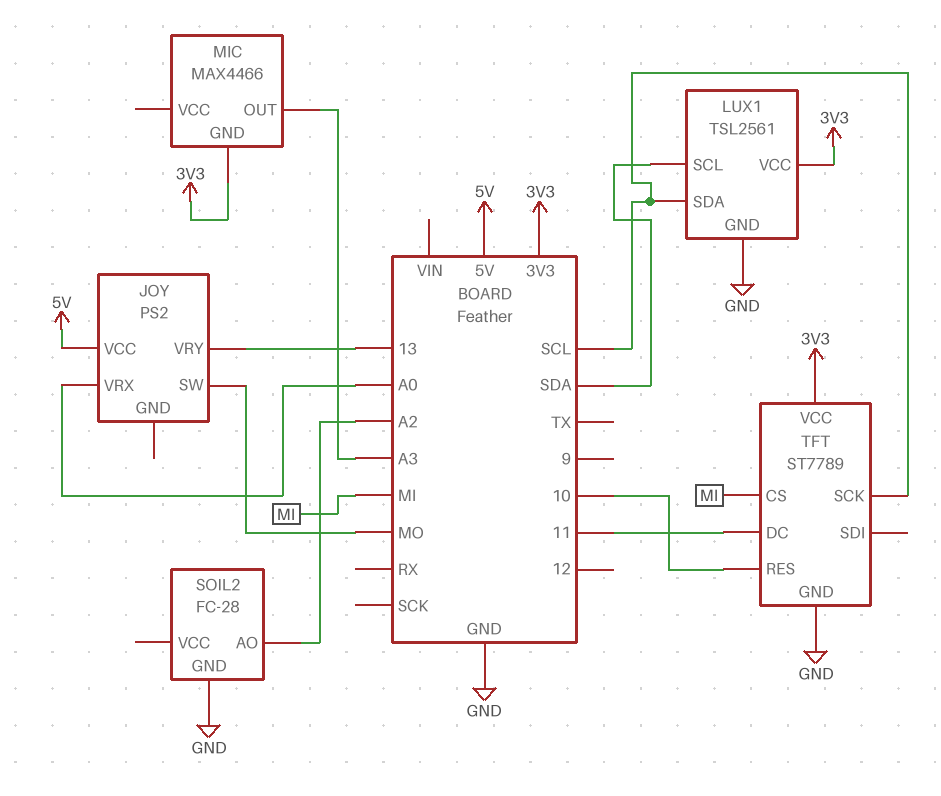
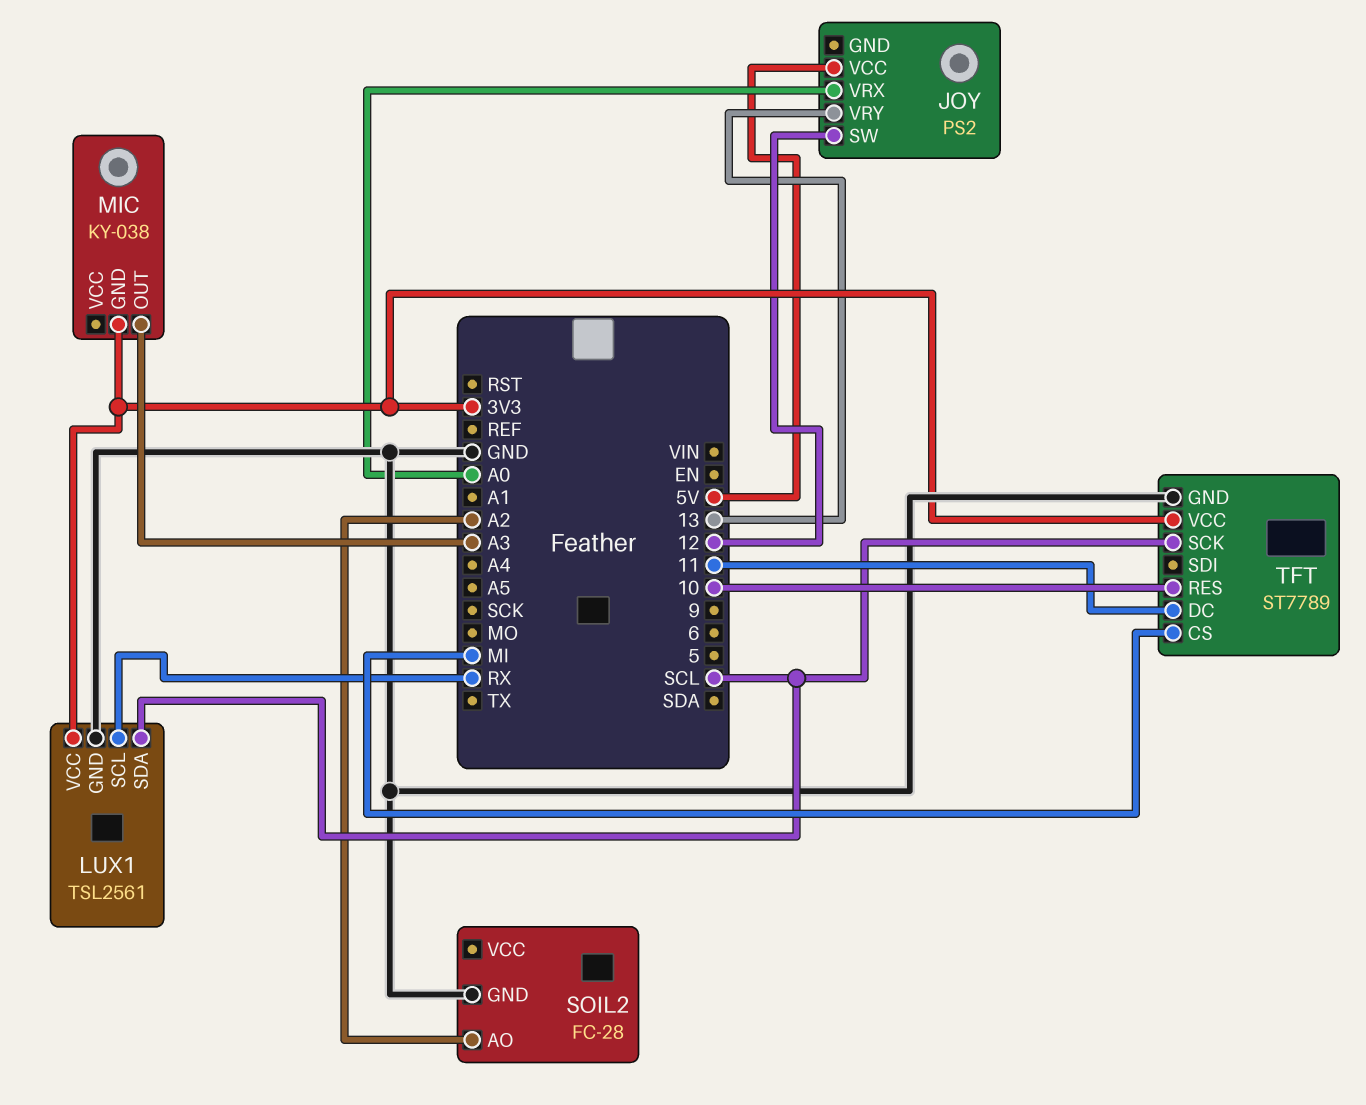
JOY pin SW: MO -> 12
LUX1 pin SCL: SDA -> RX
MIC: MAX4466 -> KY-038

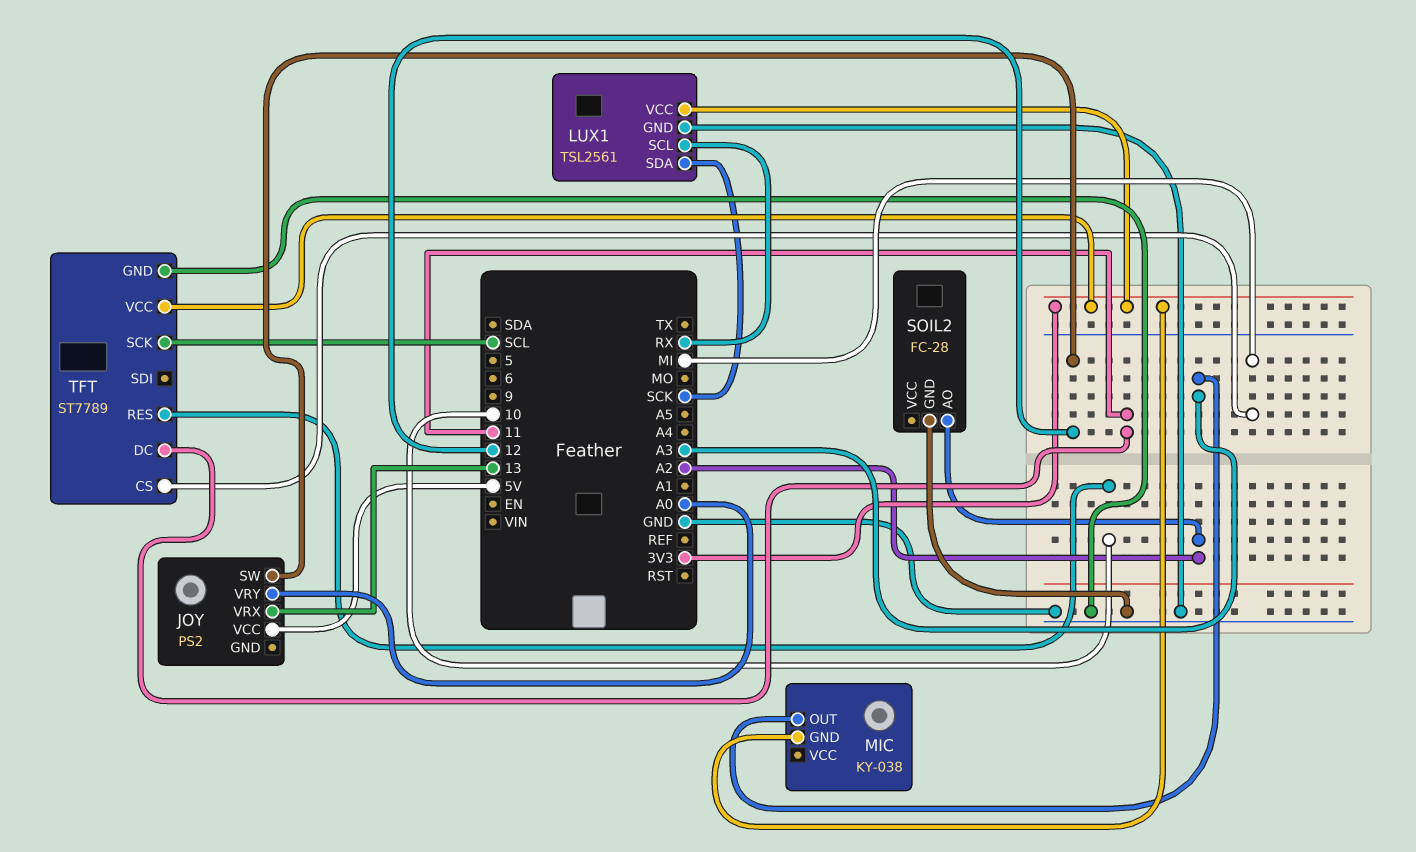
JOY pin VRX: A0 -> 13
JOY pin VRY: 13 -> A0
LUX1 pin SDA: SCL -> SCK

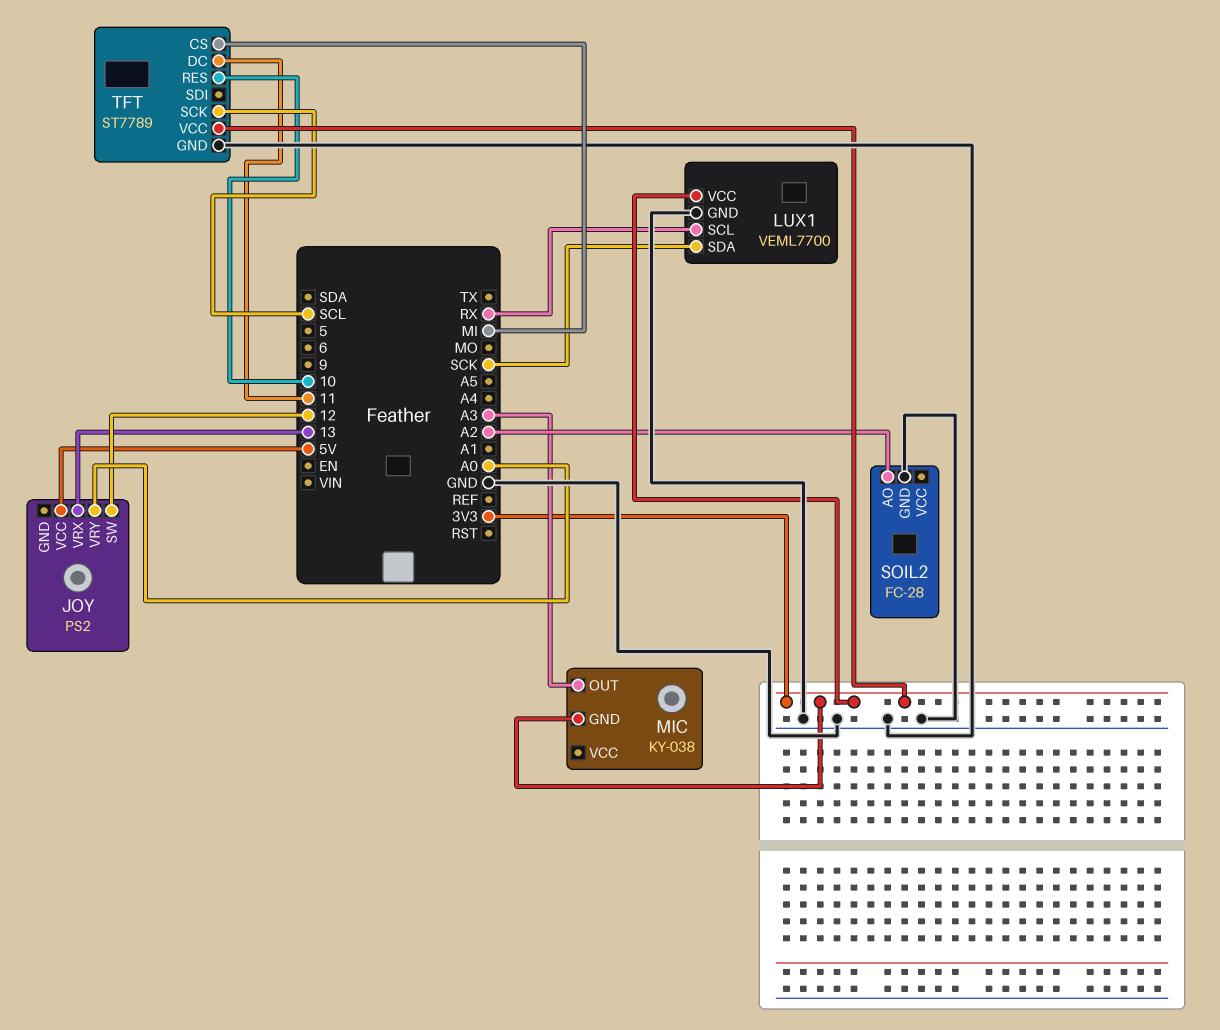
LUX1: TSL2561 -> VEML7700

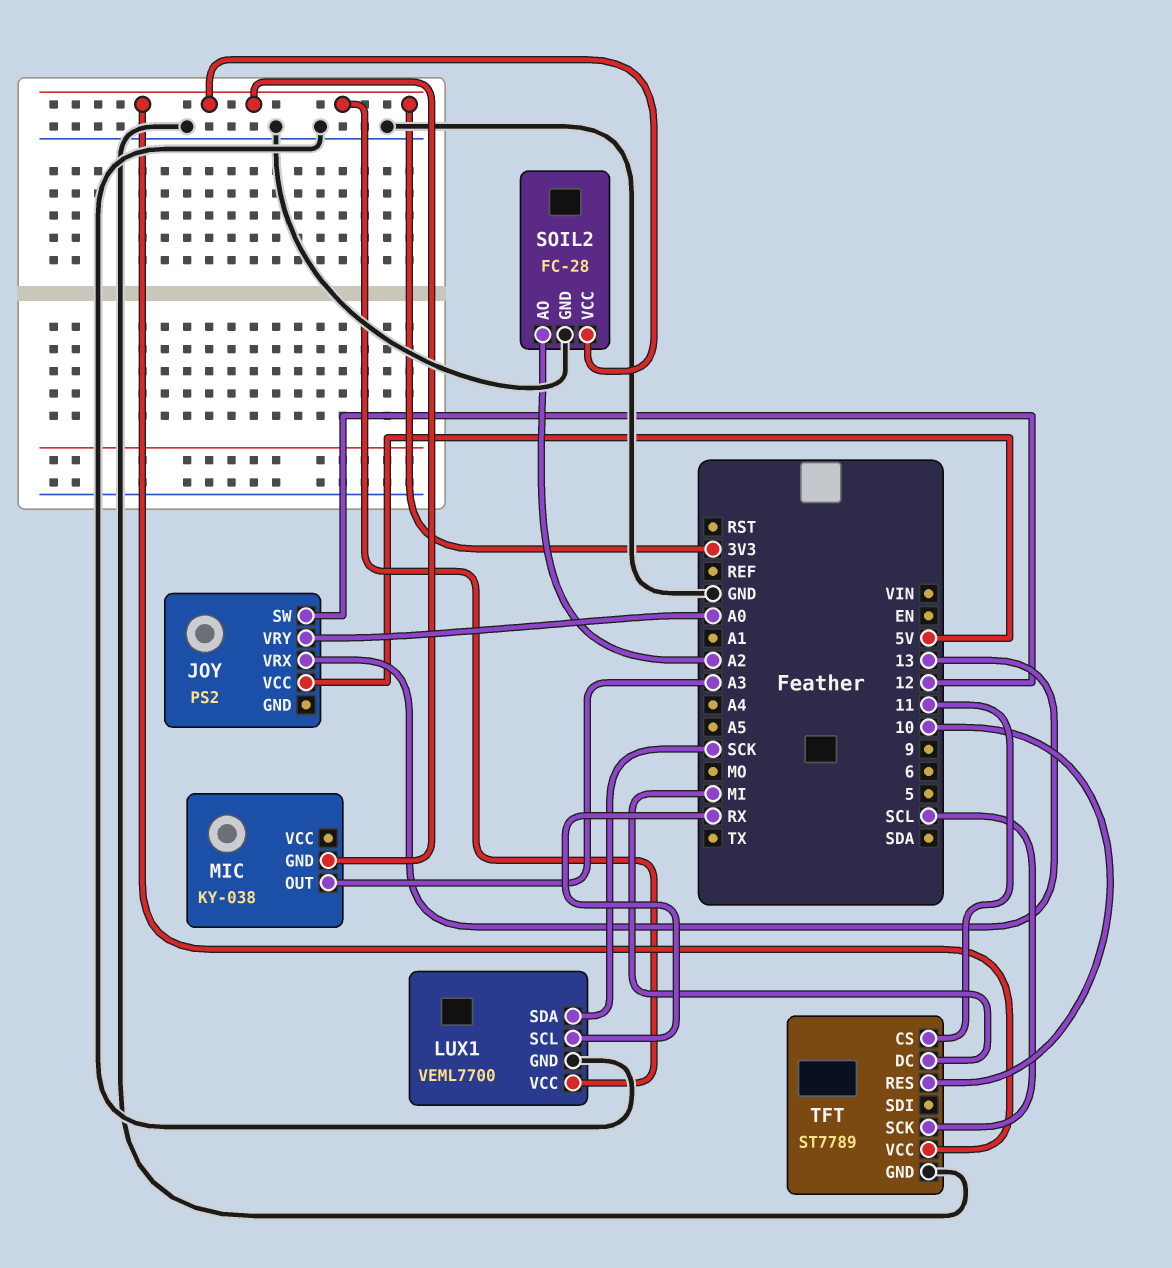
SOIL2 pin VCC: none -> 3V3
TFT pin CS: MI -> 11
TFT pin DC: 11 -> MI

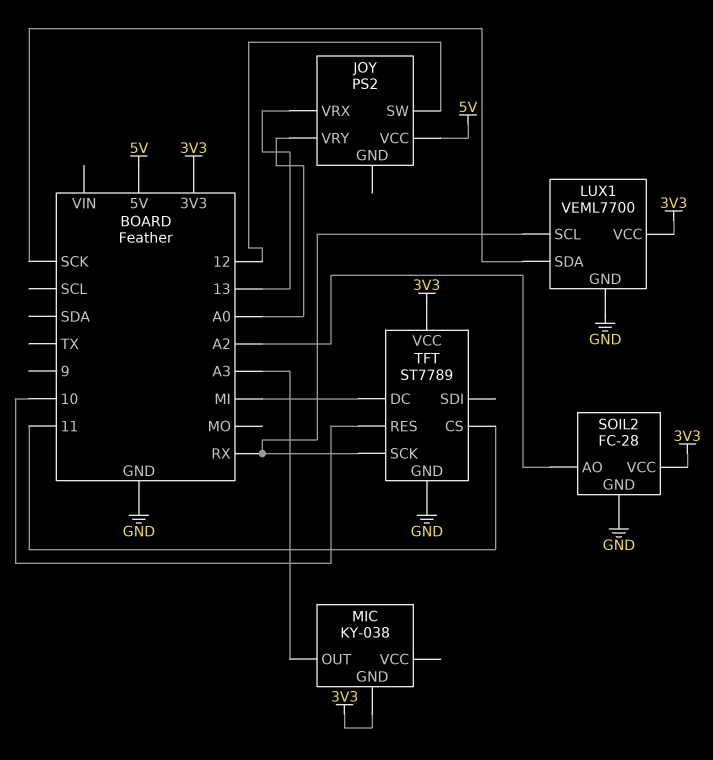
TFT pin SCK: SCL -> RX

